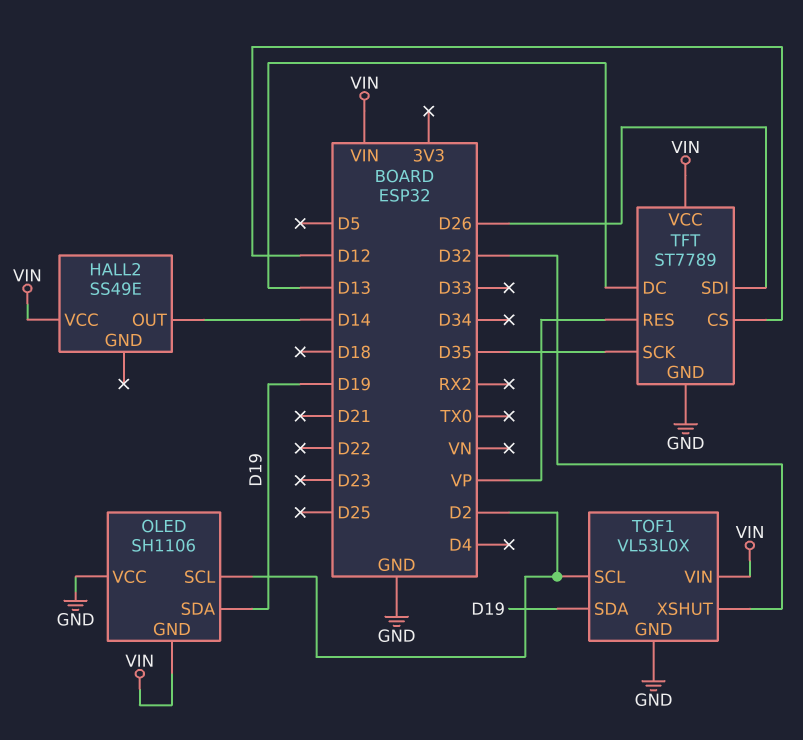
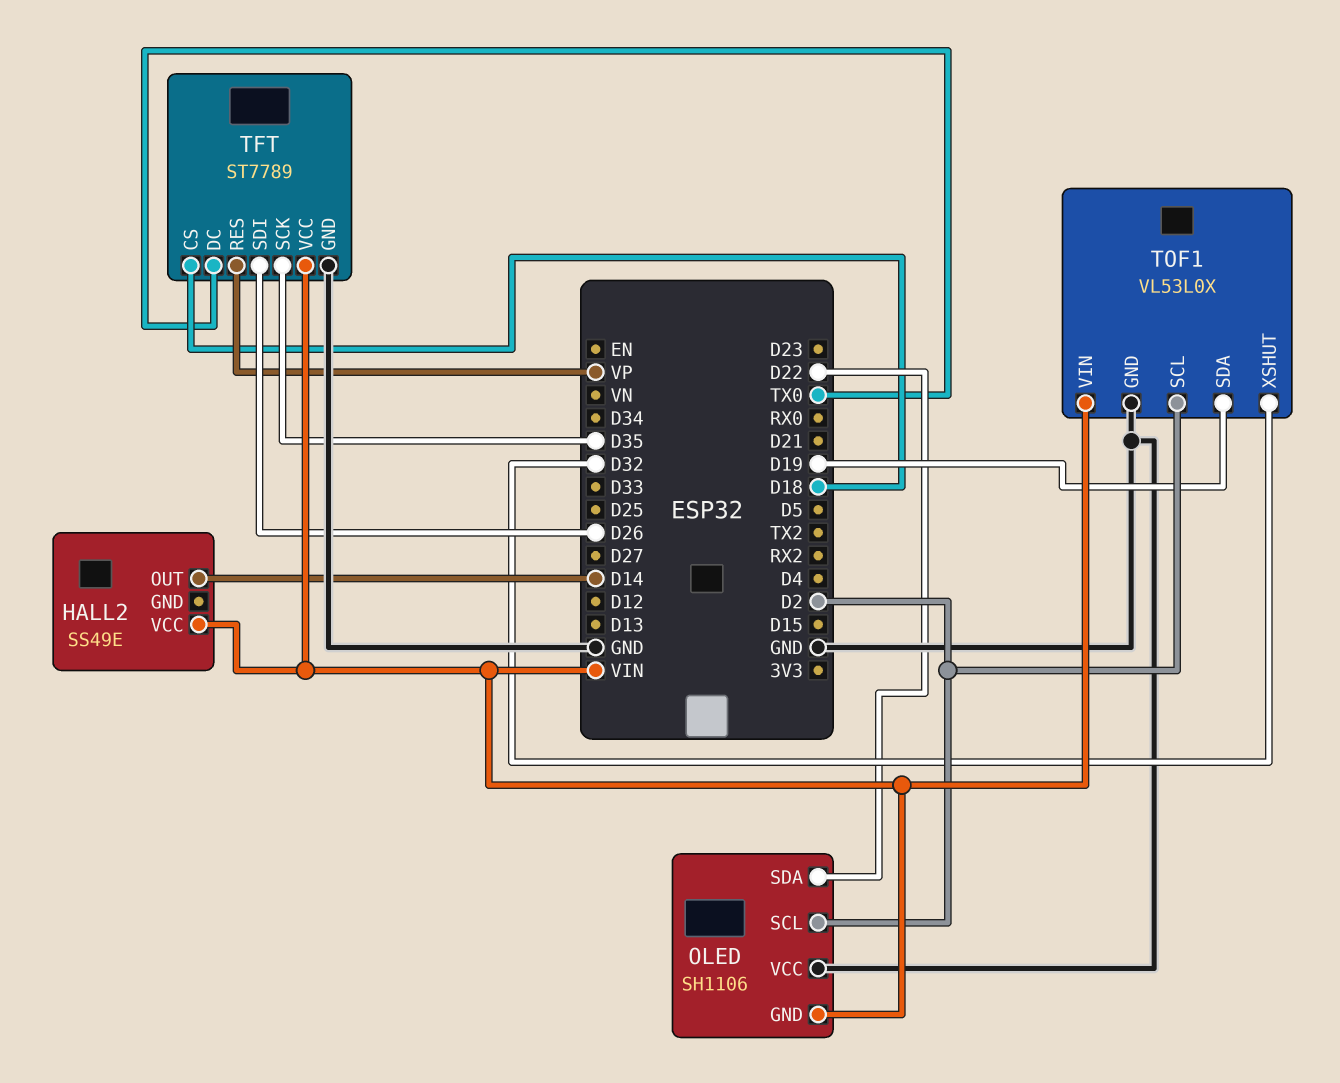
OLED pin SDA: D19 -> D22
TFT pin CS: D12 -> D18
TFT pin DC: D13 -> TX0

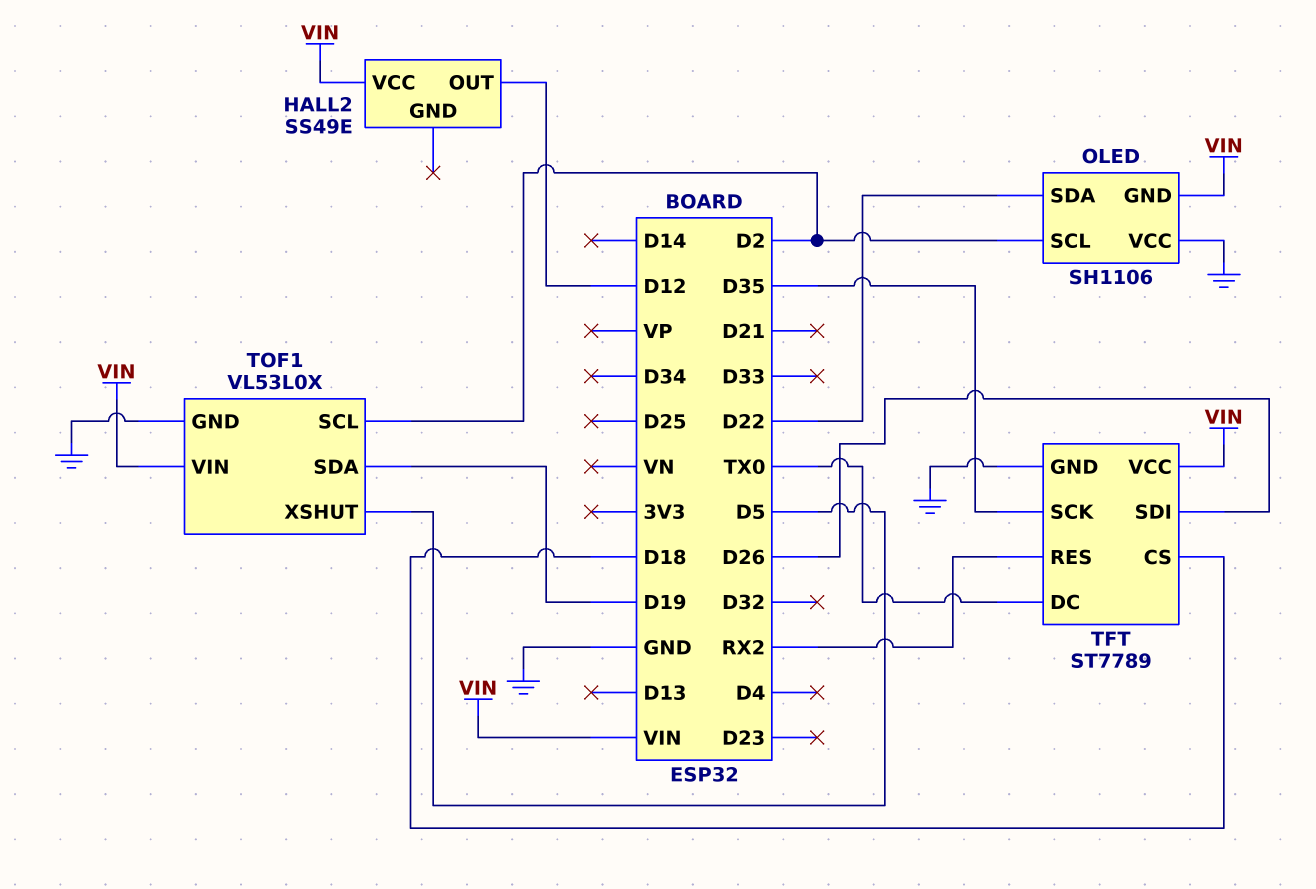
HALL2 pin OUT: D14 -> D12
TFT pin RES: VP -> RX2
TOF1 pin XSHUT: D32 -> D5

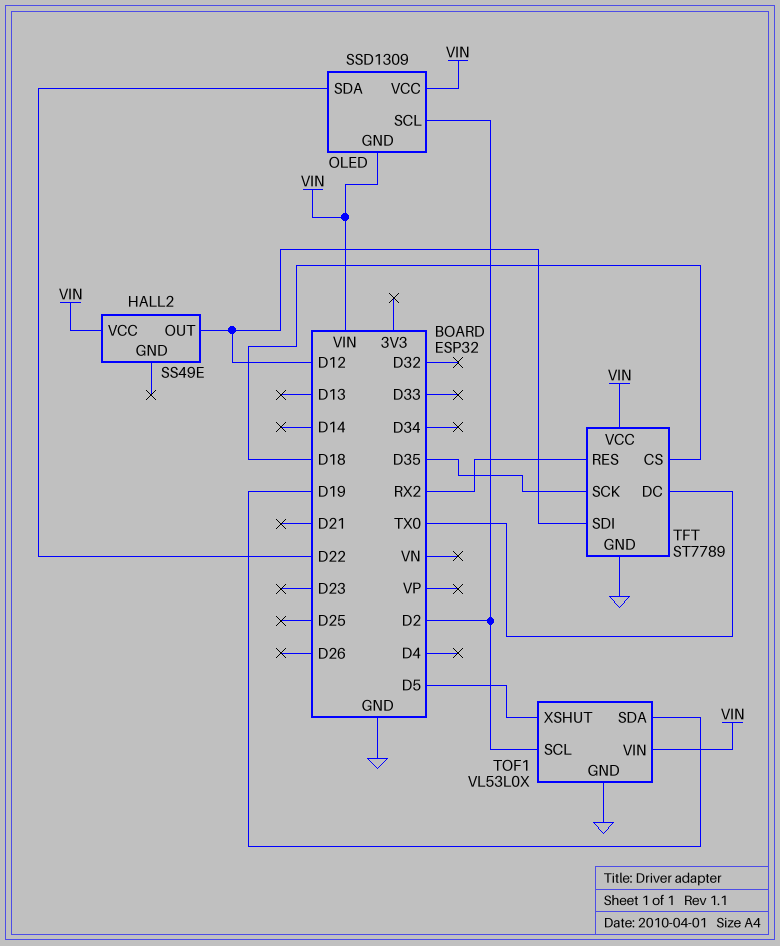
OLED: SH1106 -> SSD1309
OLED pin VCC: GND -> VIN
TFT pin SDI: D26 -> D12

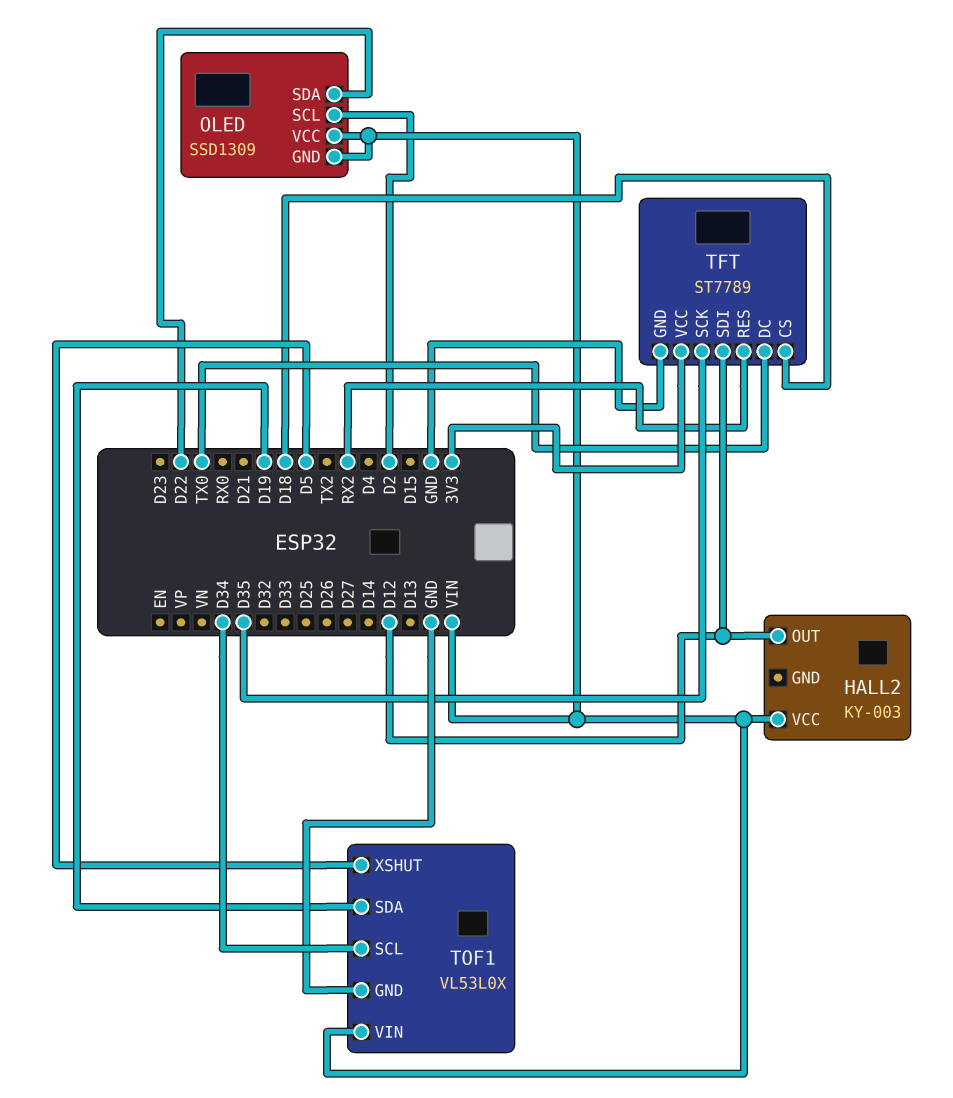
HALL2: SS49E -> KY-003
TFT pin VCC: VIN -> 3V3
TOF1 pin SCL: D2 -> D34

